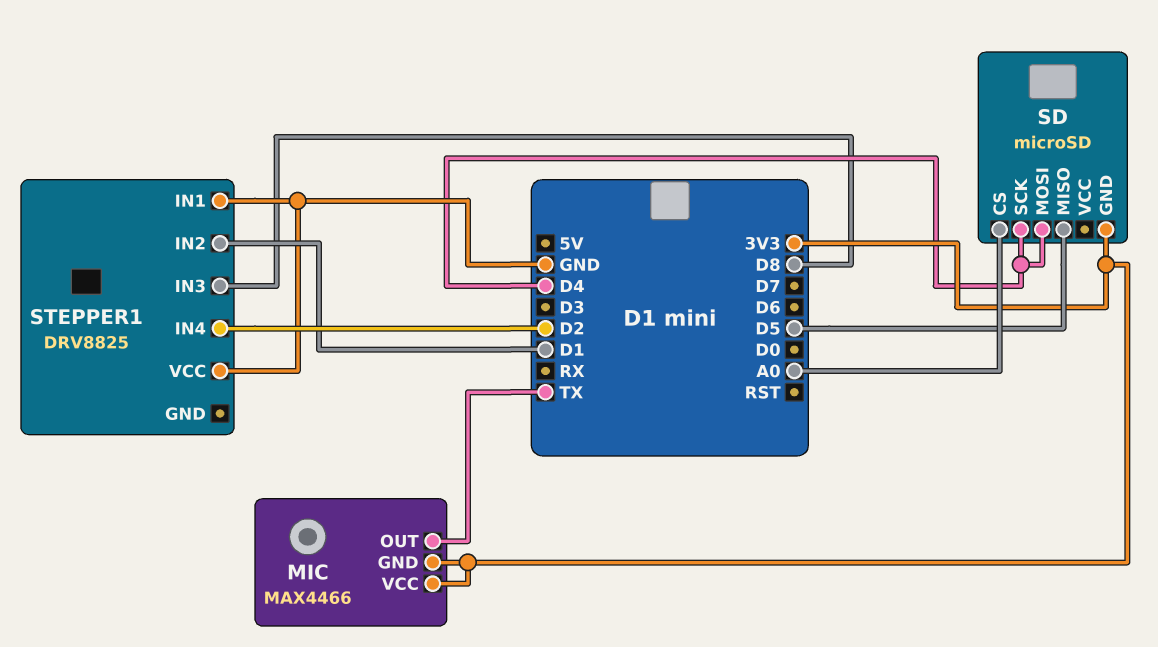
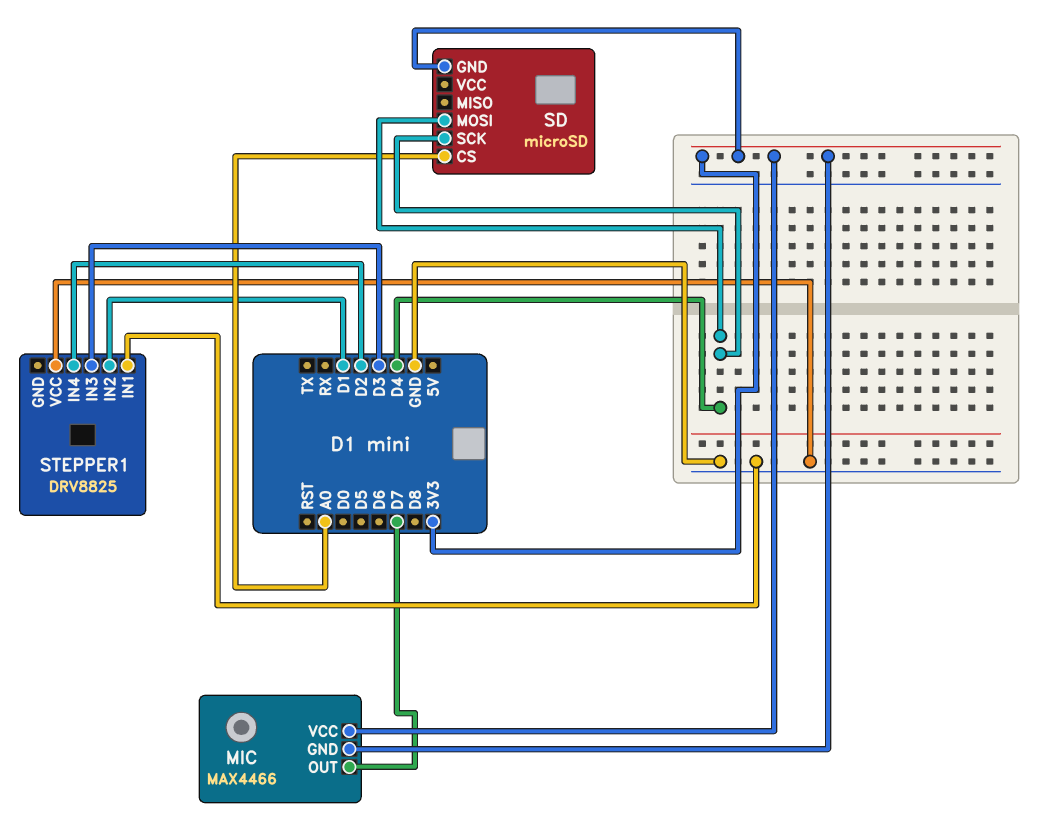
MIC pin OUT: TX -> D7
SD pin MISO: D5 -> none
STEPPER1 pin IN3: D8 -> D3

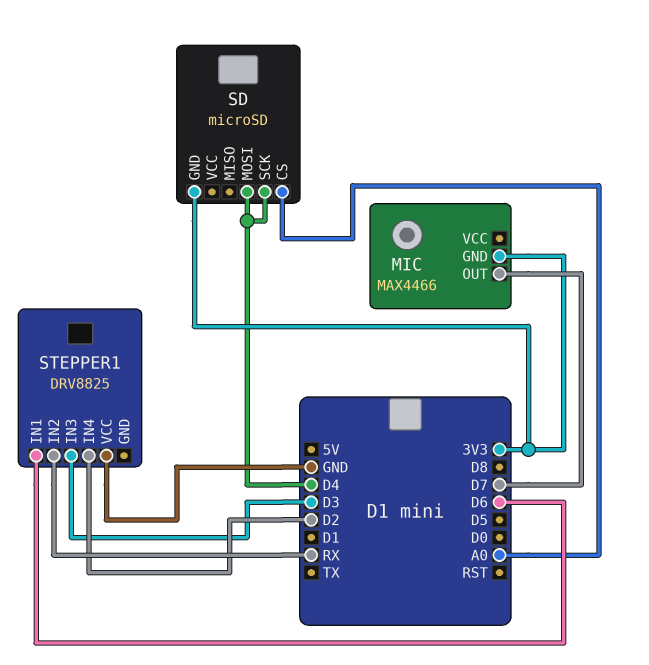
MIC pin VCC: 3V3 -> none
STEPPER1 pin IN1: GND -> D6
STEPPER1 pin IN2: D1 -> RX

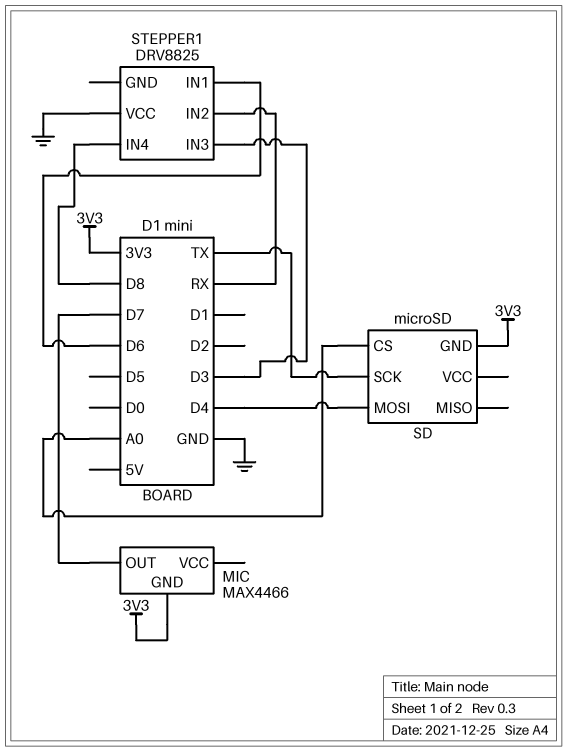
SD pin SCK: D4 -> TX
STEPPER1 pin IN4: D2 -> D8

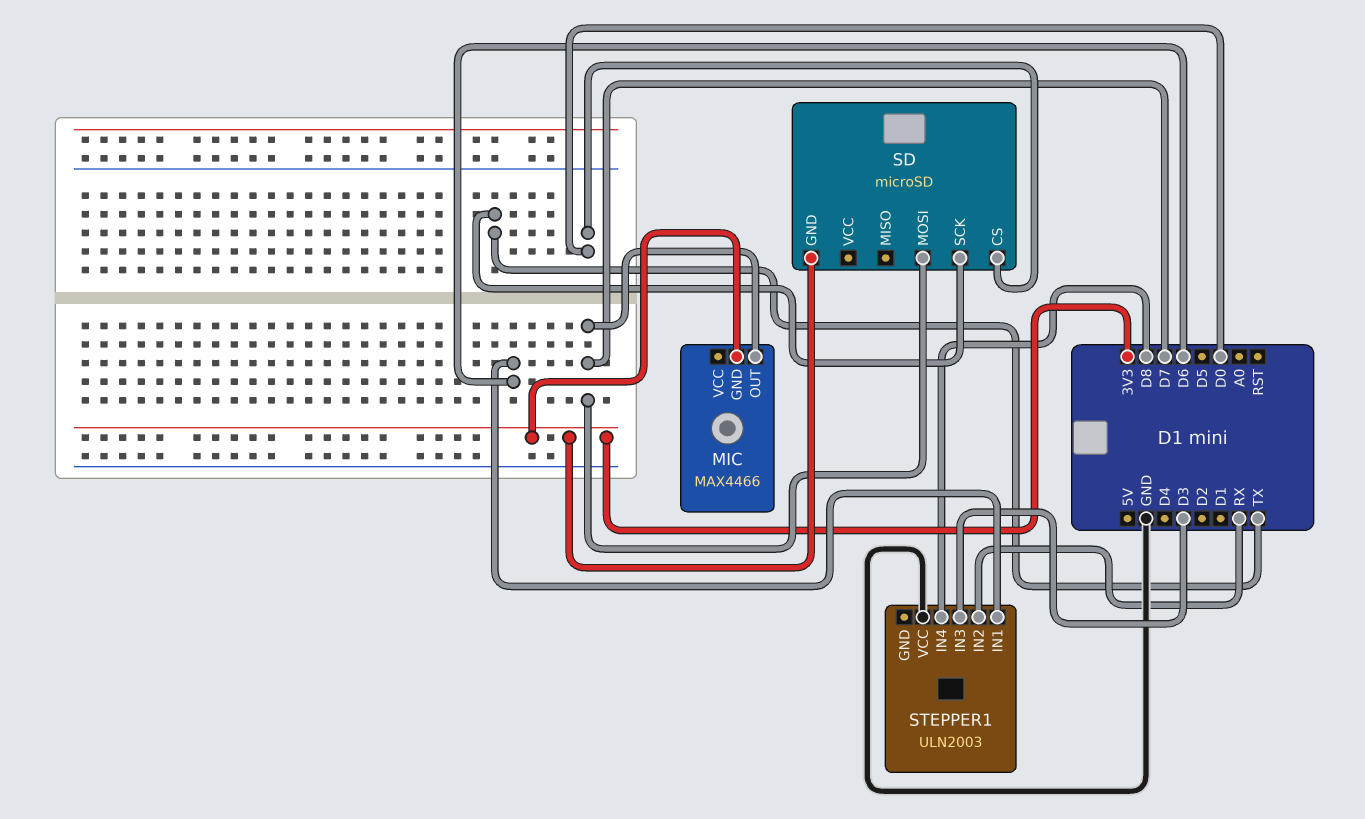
SD pin CS: A0 -> D0
SD pin MOSI: D4 -> D7
STEPPER1: DRV8825 -> ULN2003

